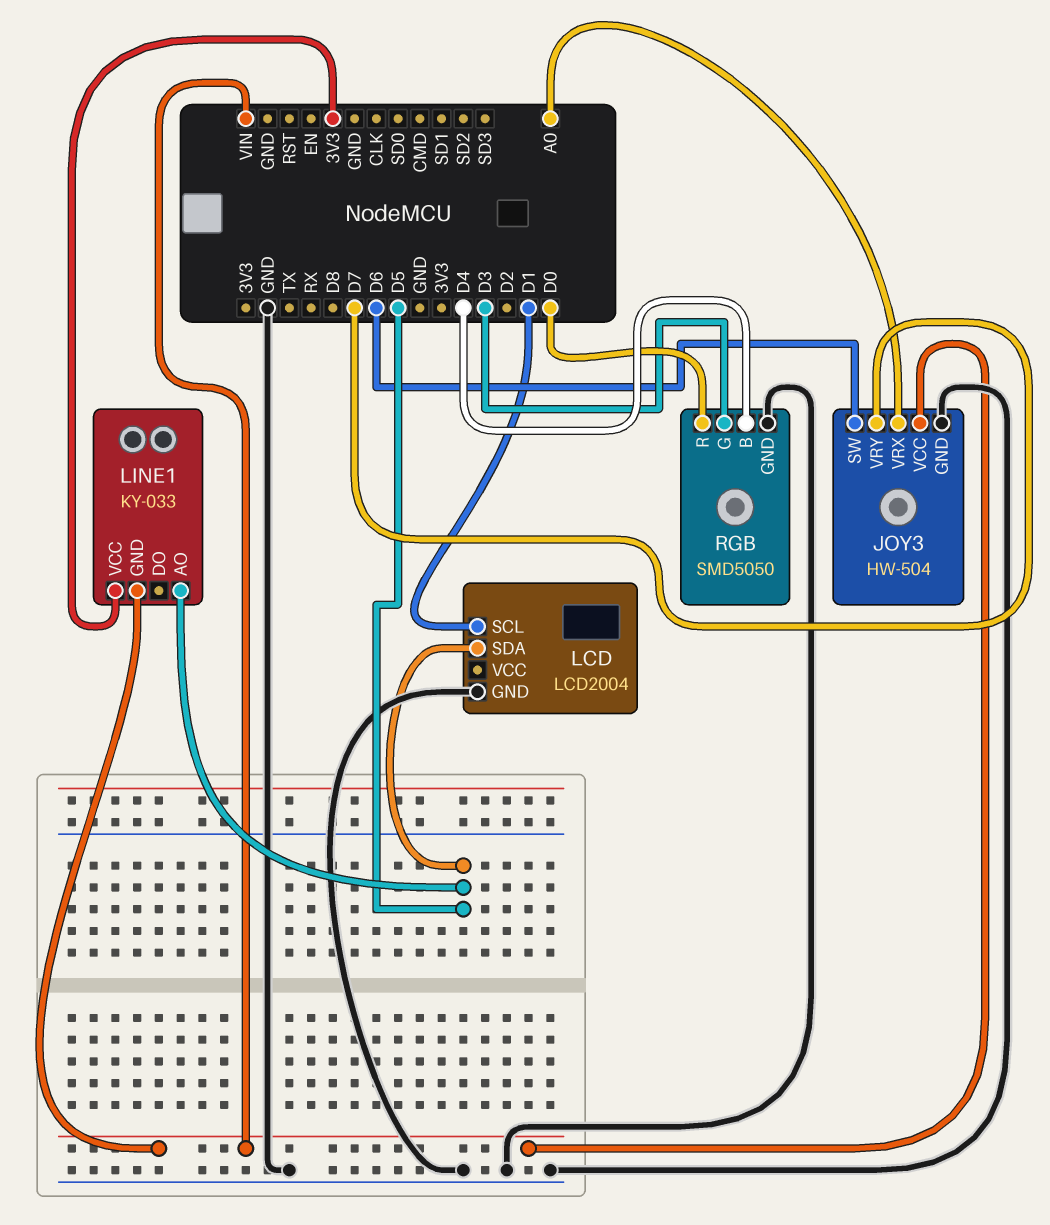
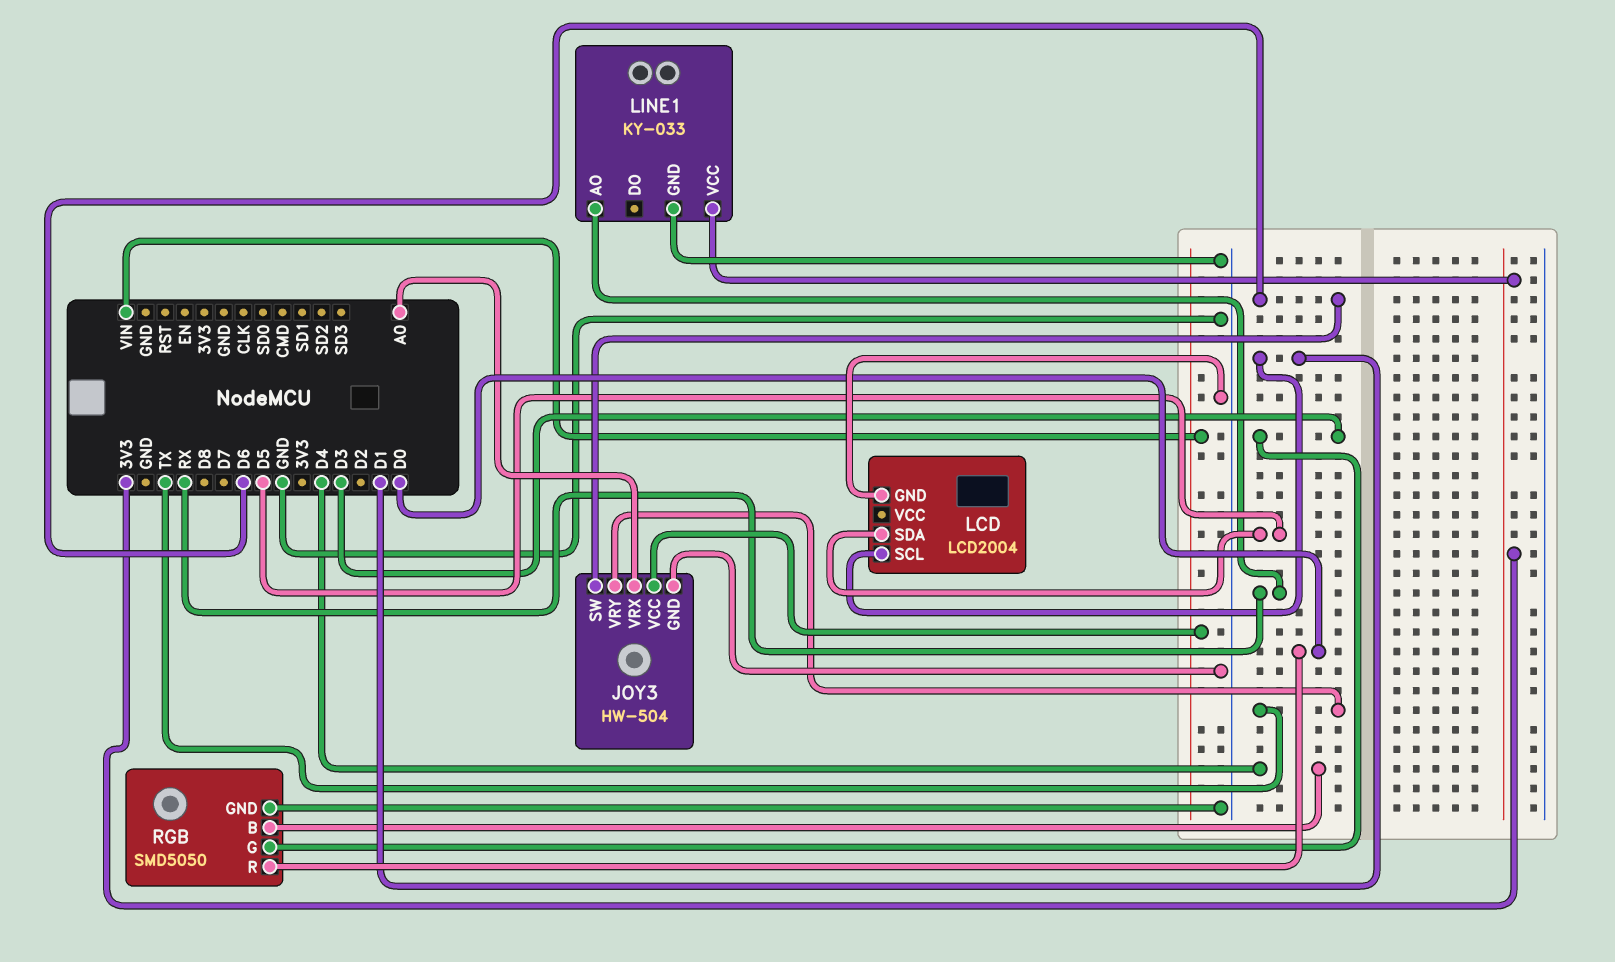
JOY3 pin VRY: D7 -> TX
LINE1 pin AO: D5 -> RX
LINE1 pin GND: VIN -> GND

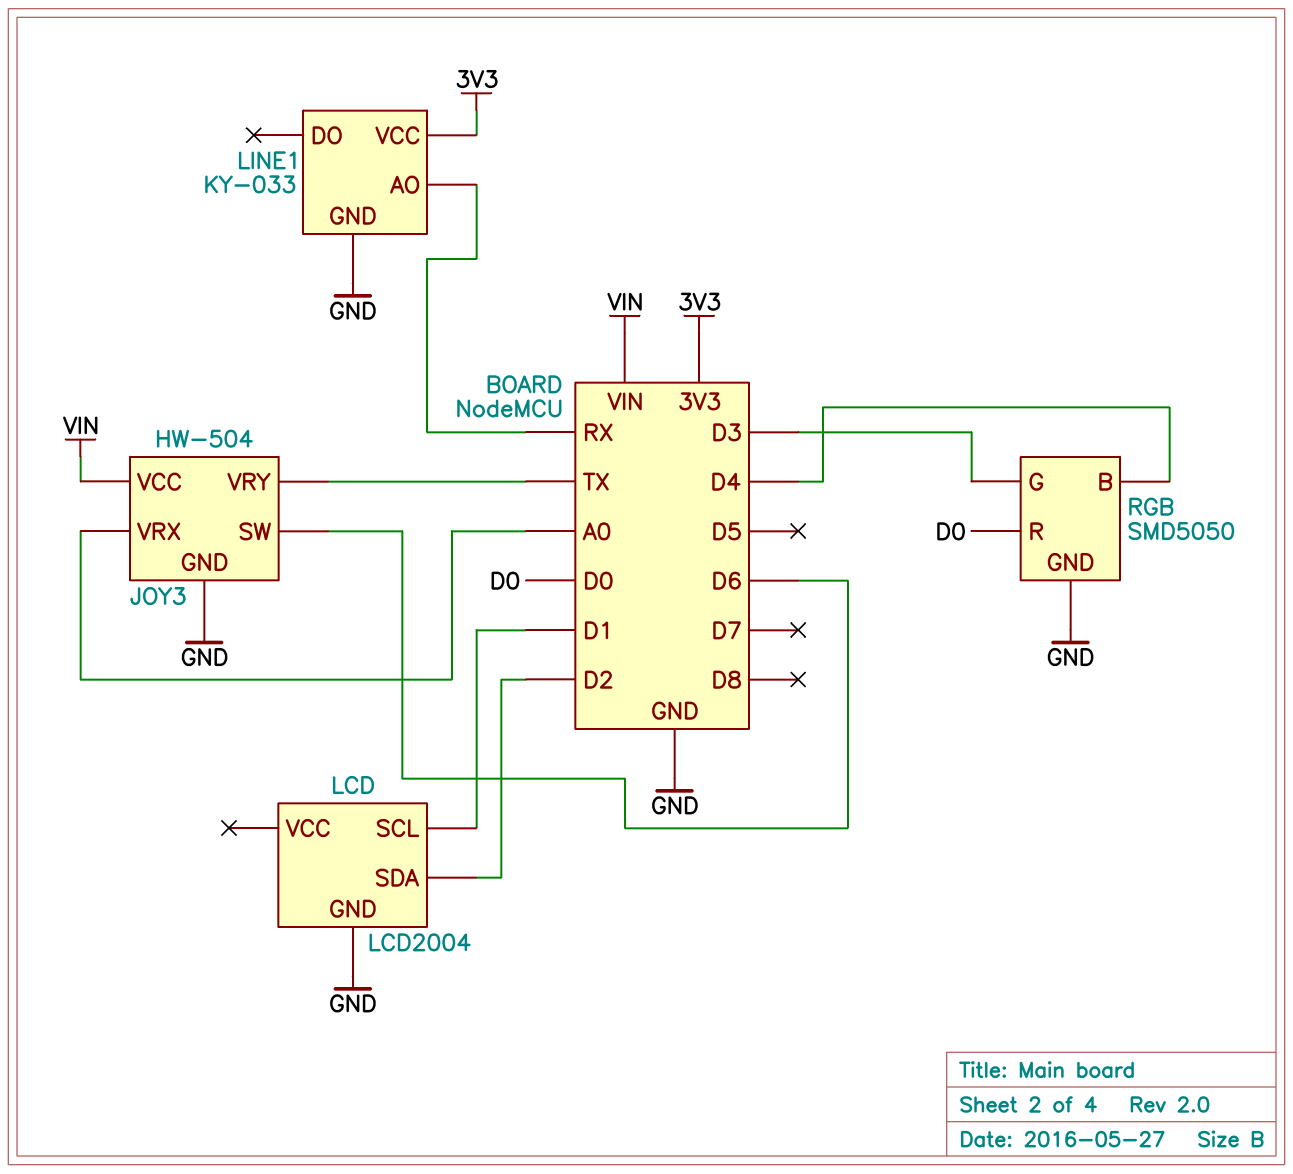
LCD pin SDA: D5 -> D2

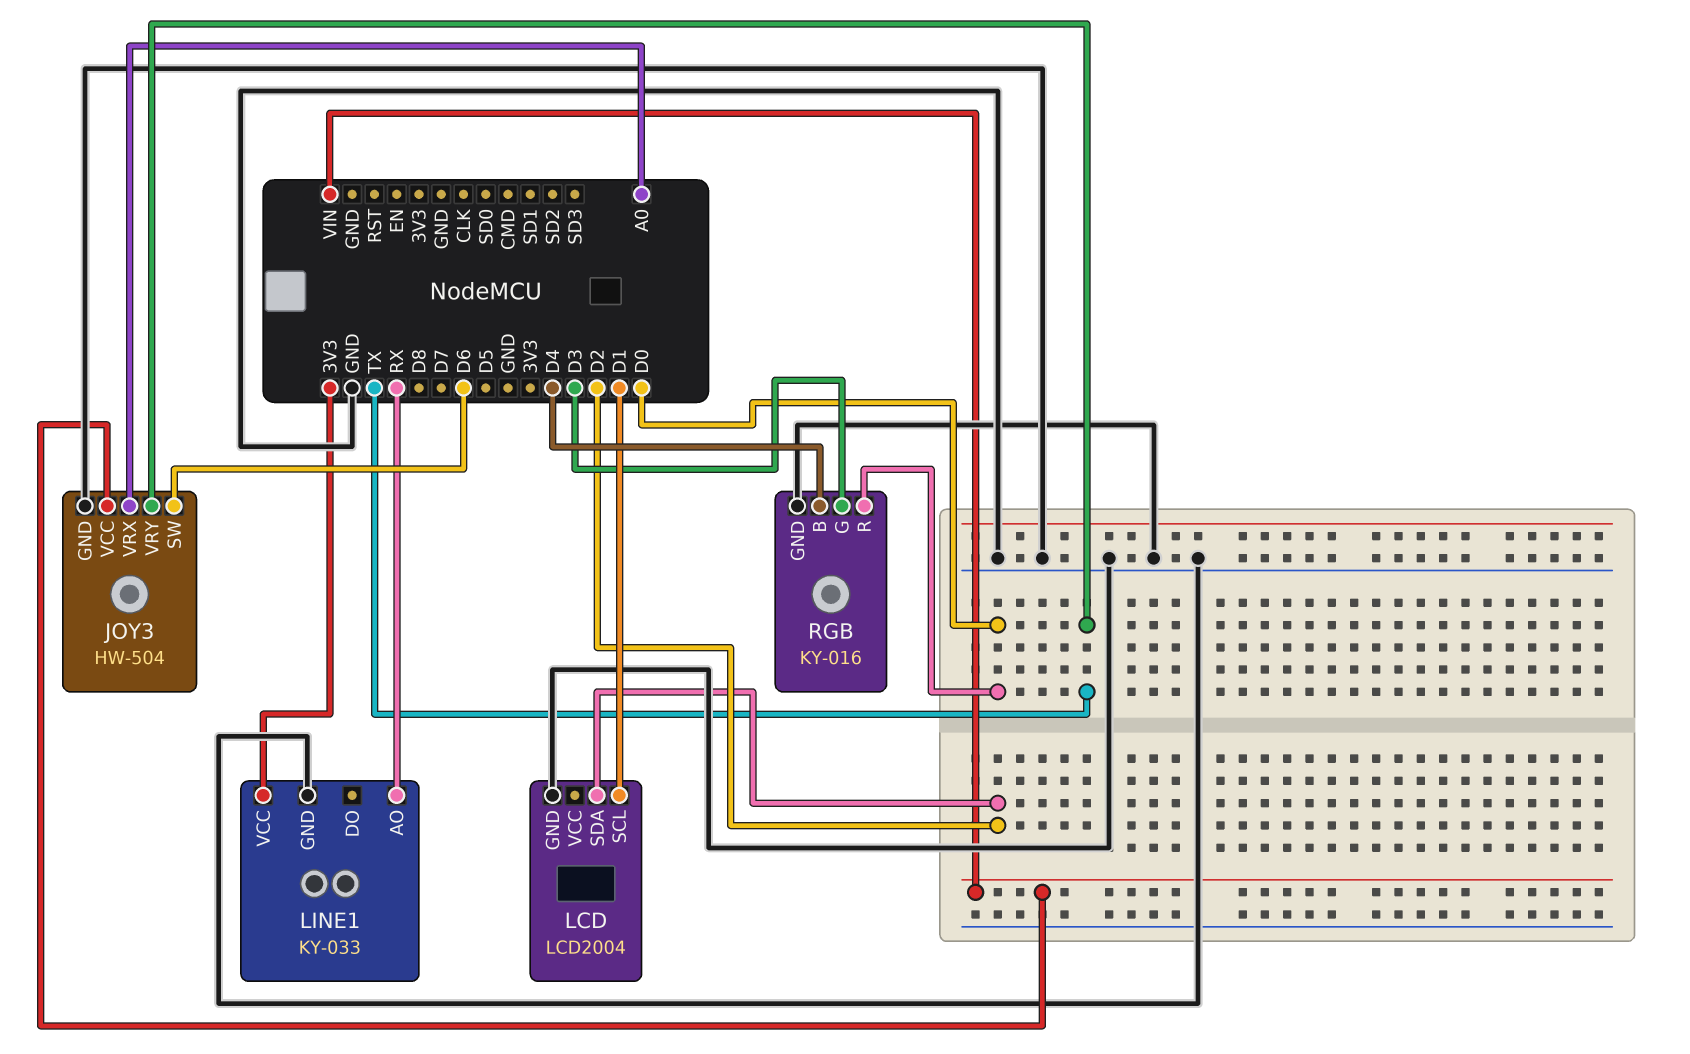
RGB: SMD5050 -> KY-016

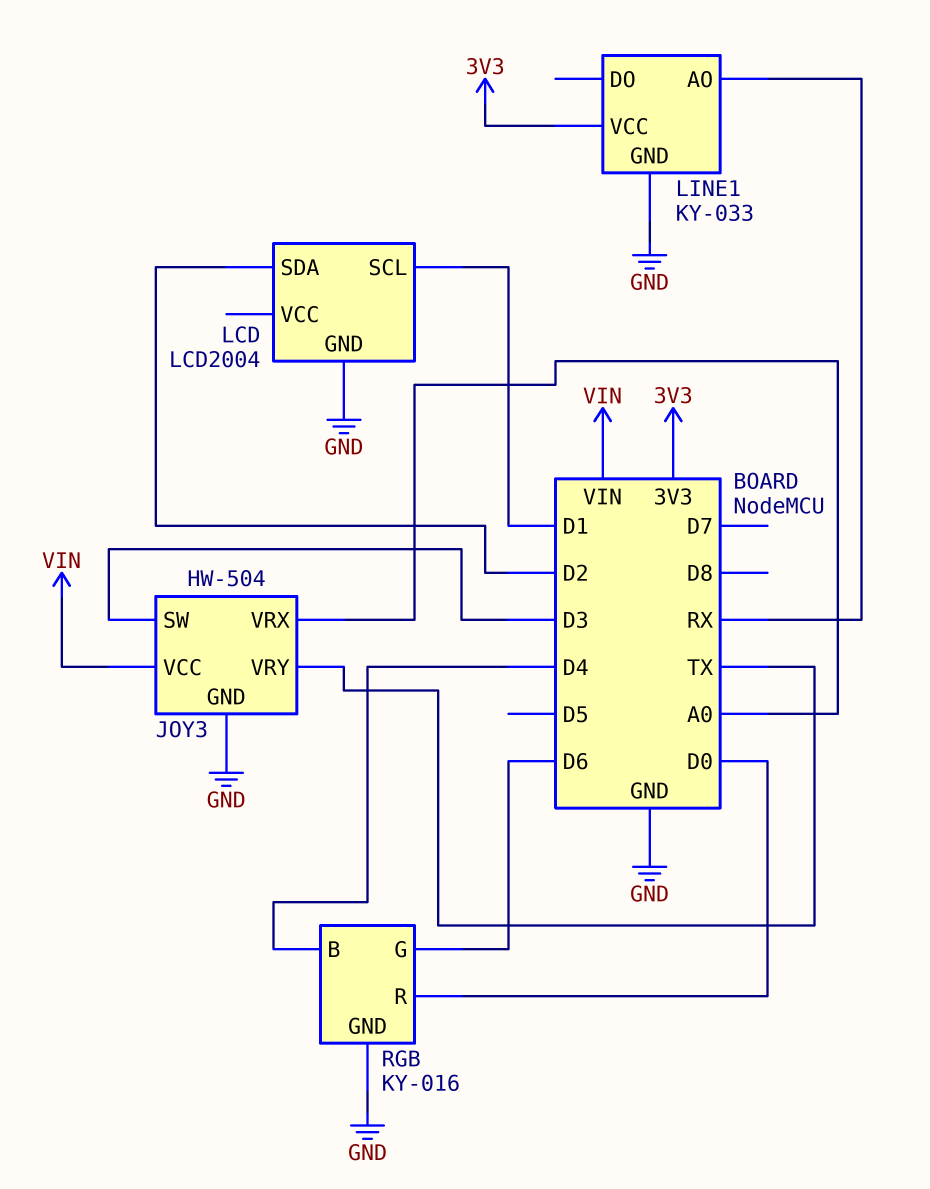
JOY3 pin SW: D6 -> D3
RGB pin G: D3 -> D6

